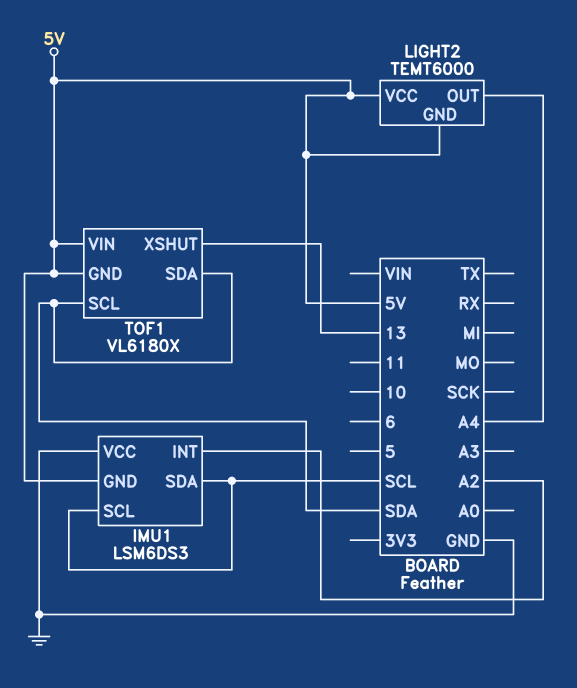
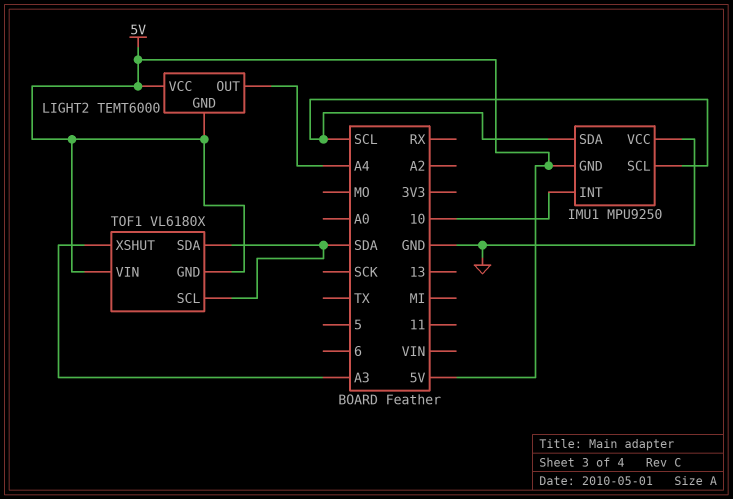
IMU1: LSM6DS3 -> MPU9250
IMU1 pin INT: A2 -> 10
TOF1 pin XSHUT: 13 -> A3

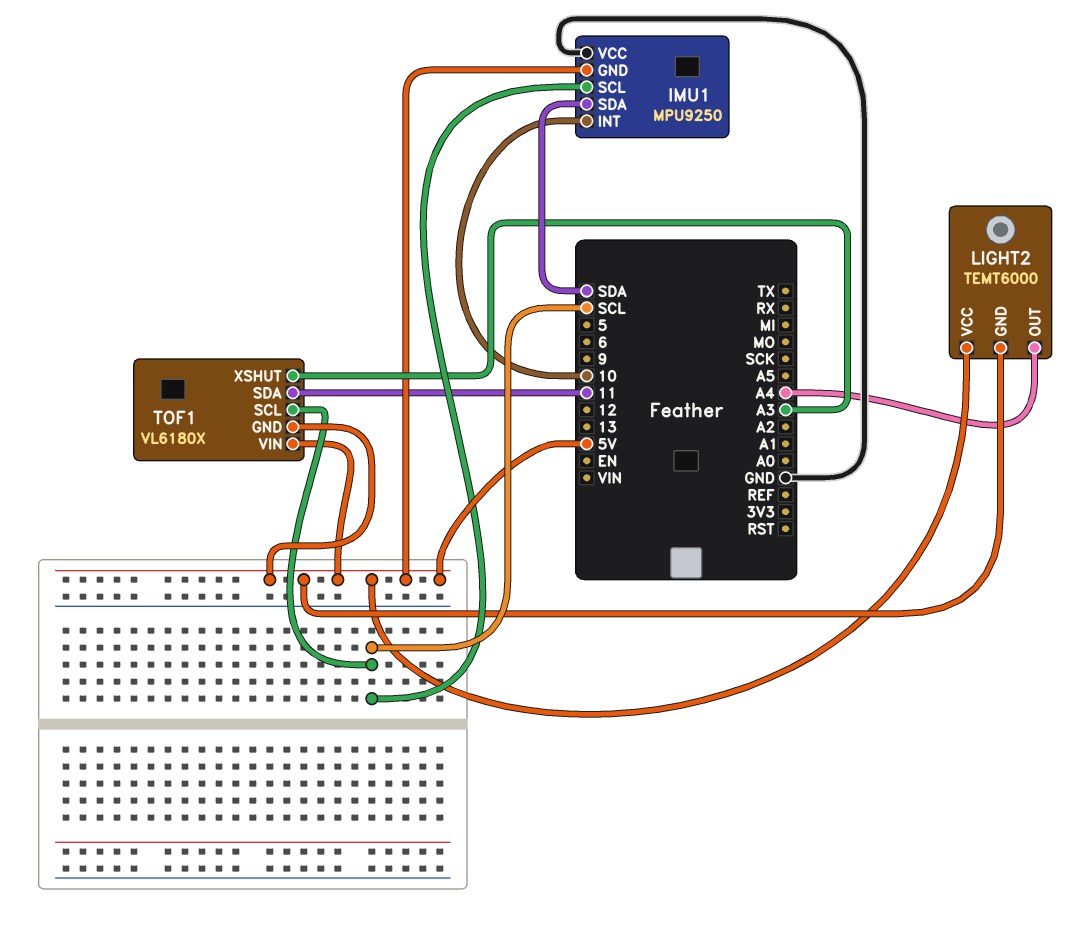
IMU1 pin SDA: SCL -> SDA
TOF1 pin SCL: SDA -> SCL
TOF1 pin SDA: SDA -> 11

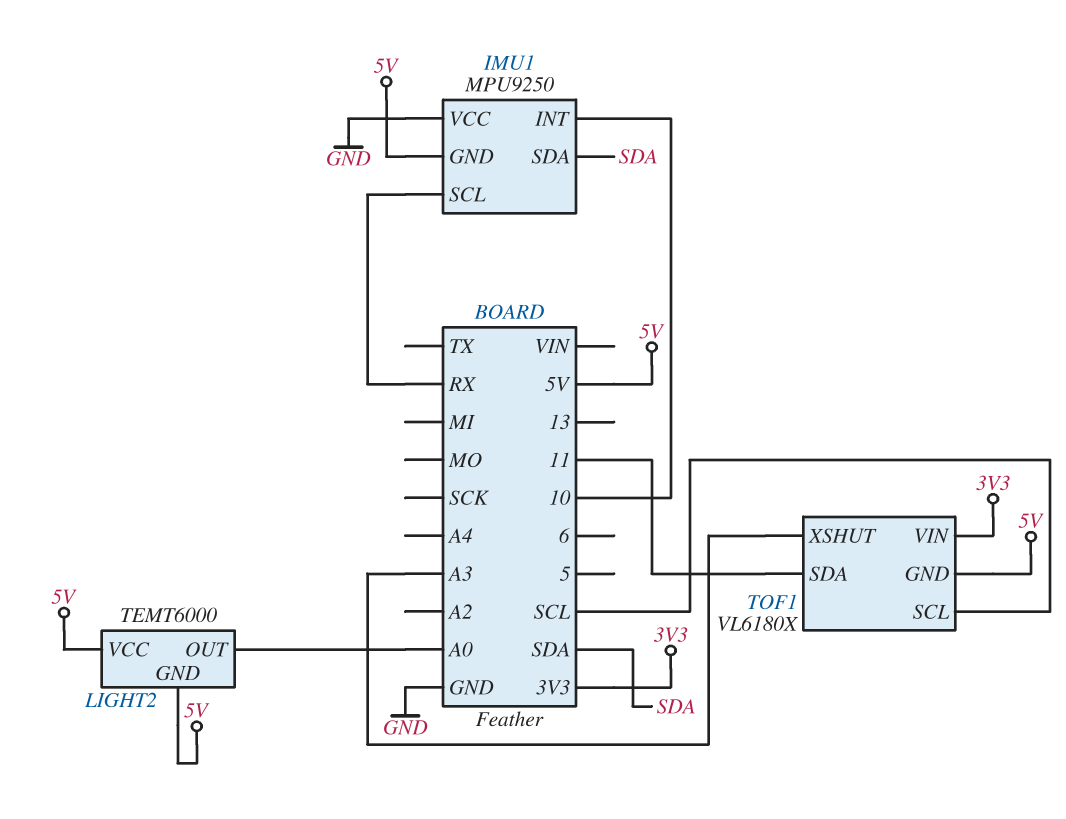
IMU1 pin SCL: SCL -> RX
LIGHT2 pin OUT: A4 -> A0
TOF1 pin VIN: 5V -> 3V3

